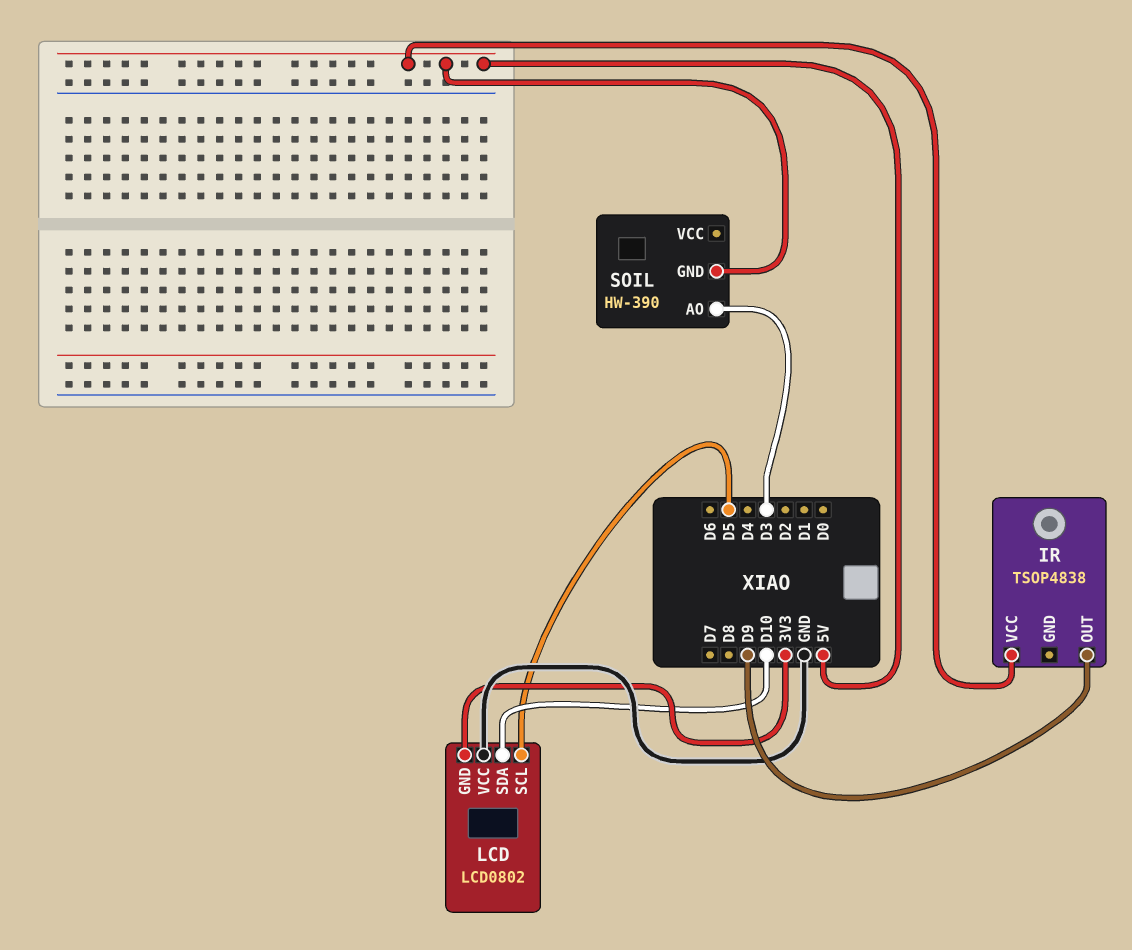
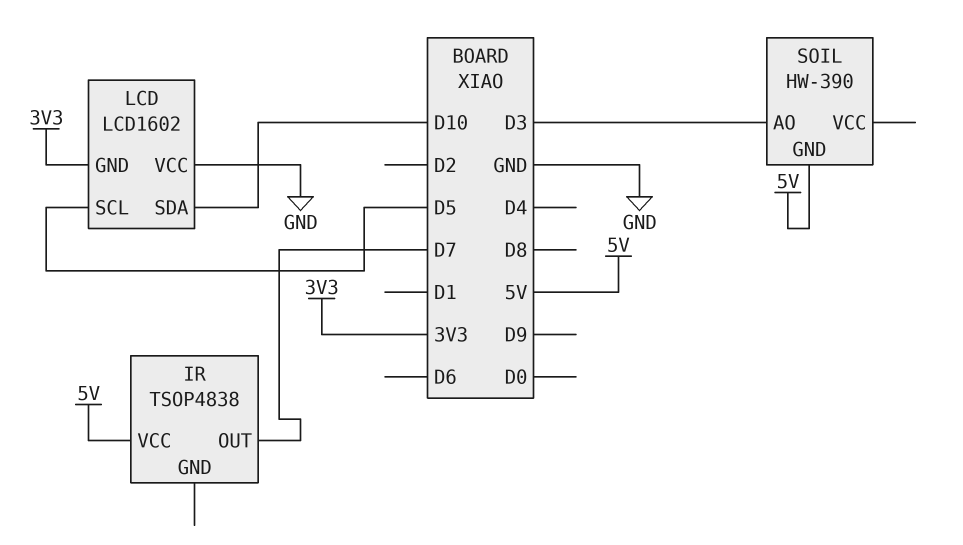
IR pin OUT: D9 -> D7
LCD: LCD0802 -> LCD1602

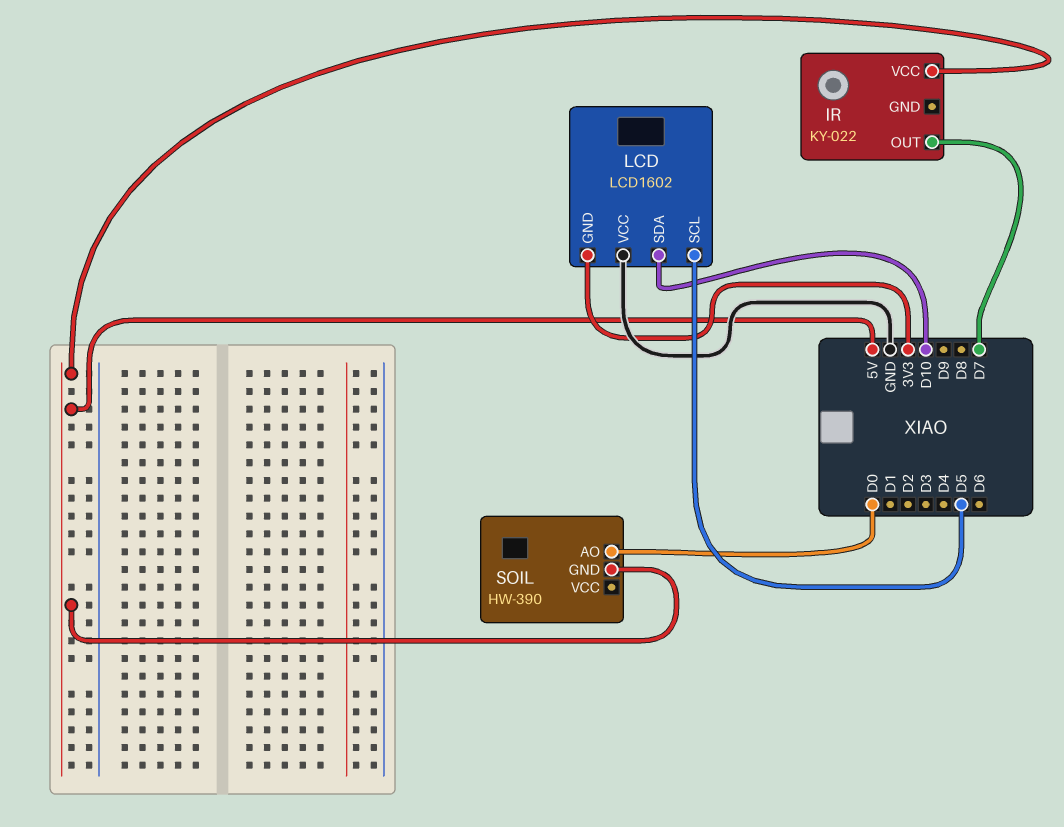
IR: TSOP4838 -> KY-022
SOIL pin AO: D3 -> D0

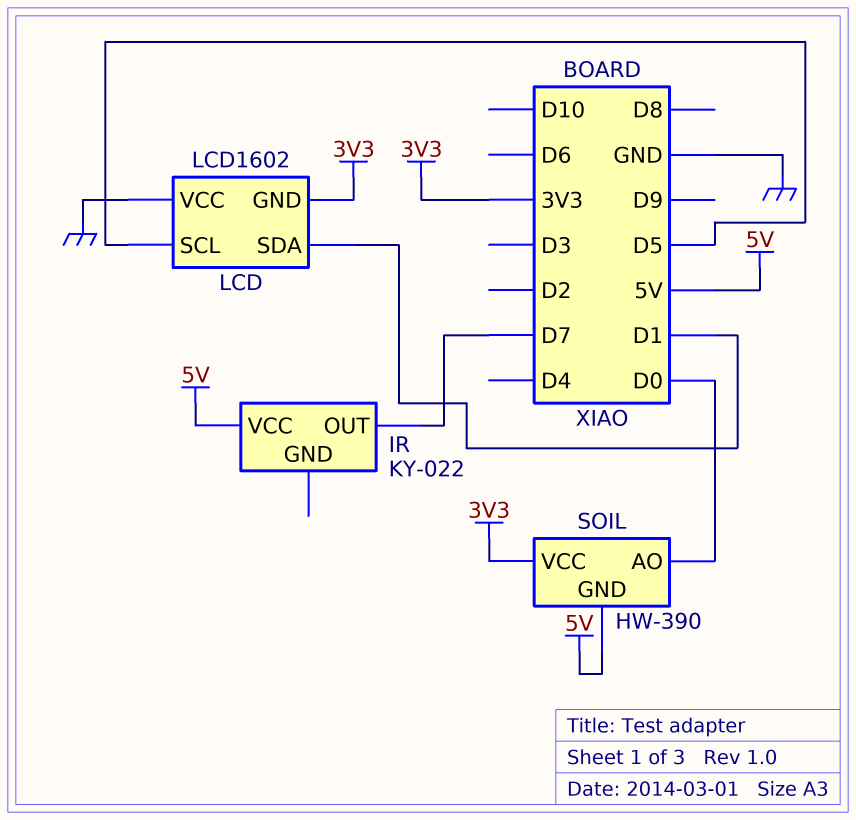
LCD pin SDA: D10 -> D1
SOIL pin VCC: none -> 3V3

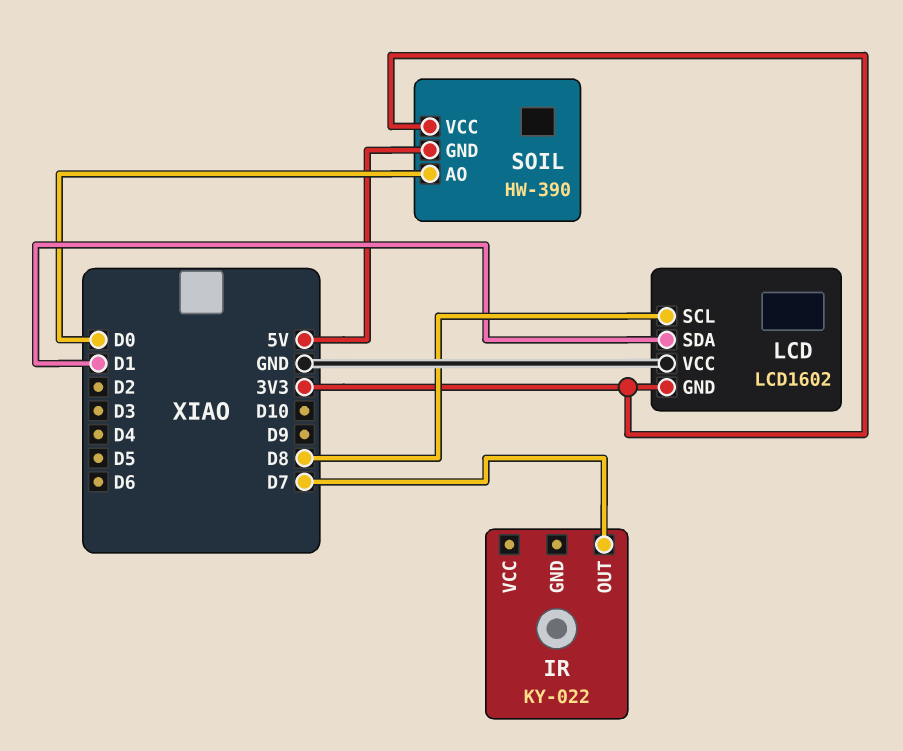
IR pin VCC: 5V -> none
LCD pin SCL: D5 -> D8

